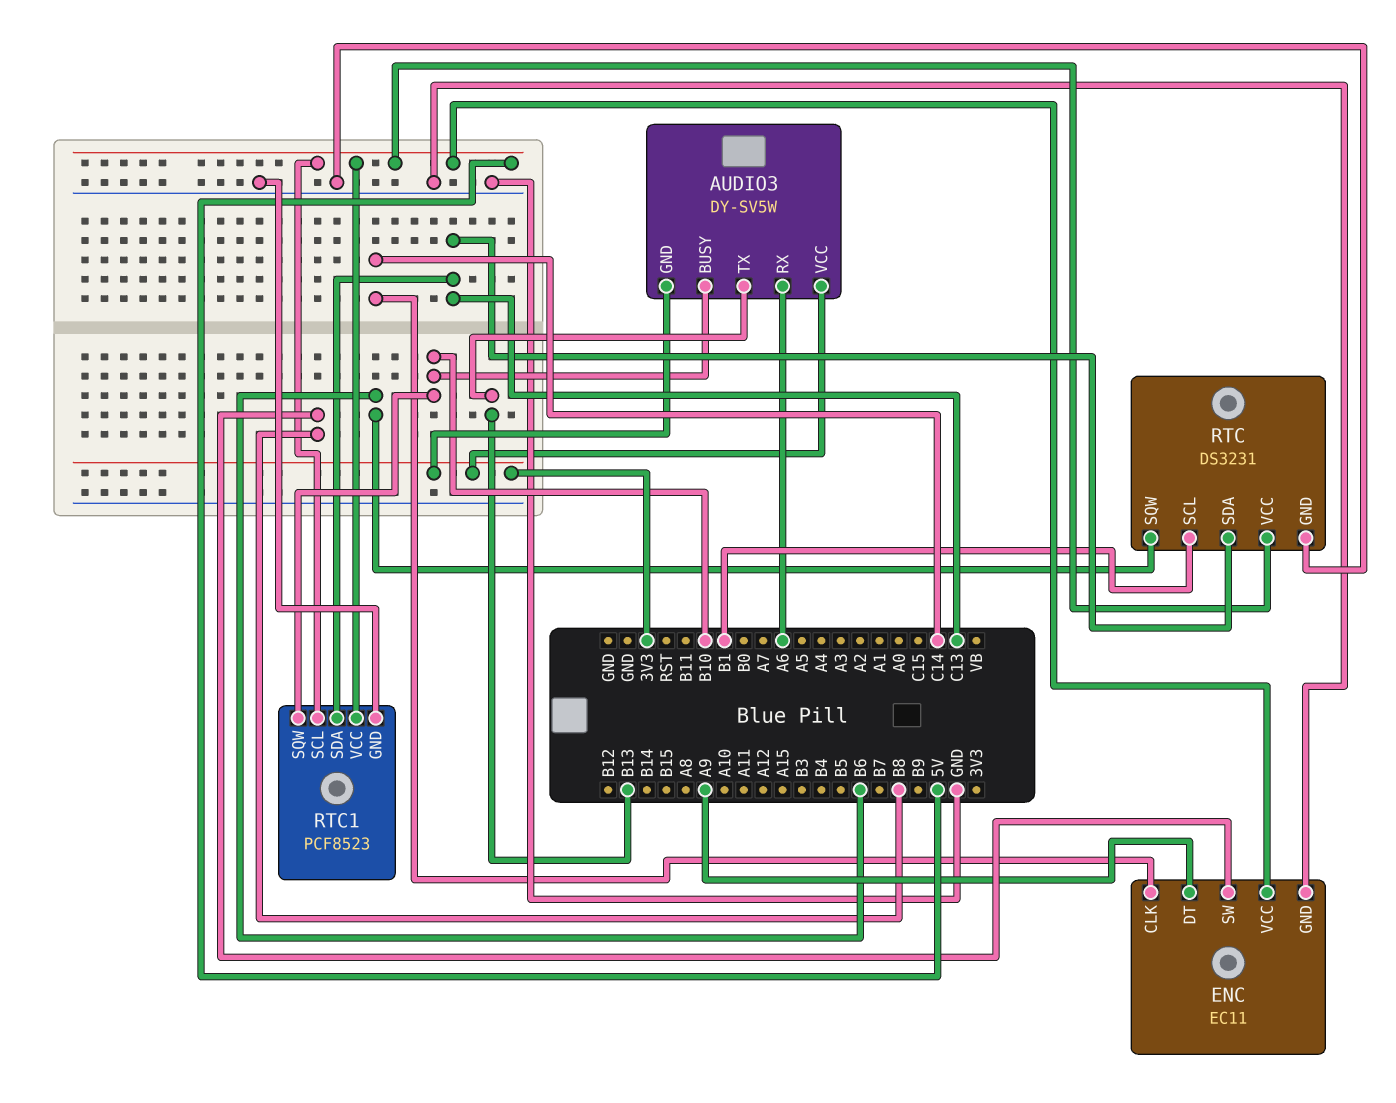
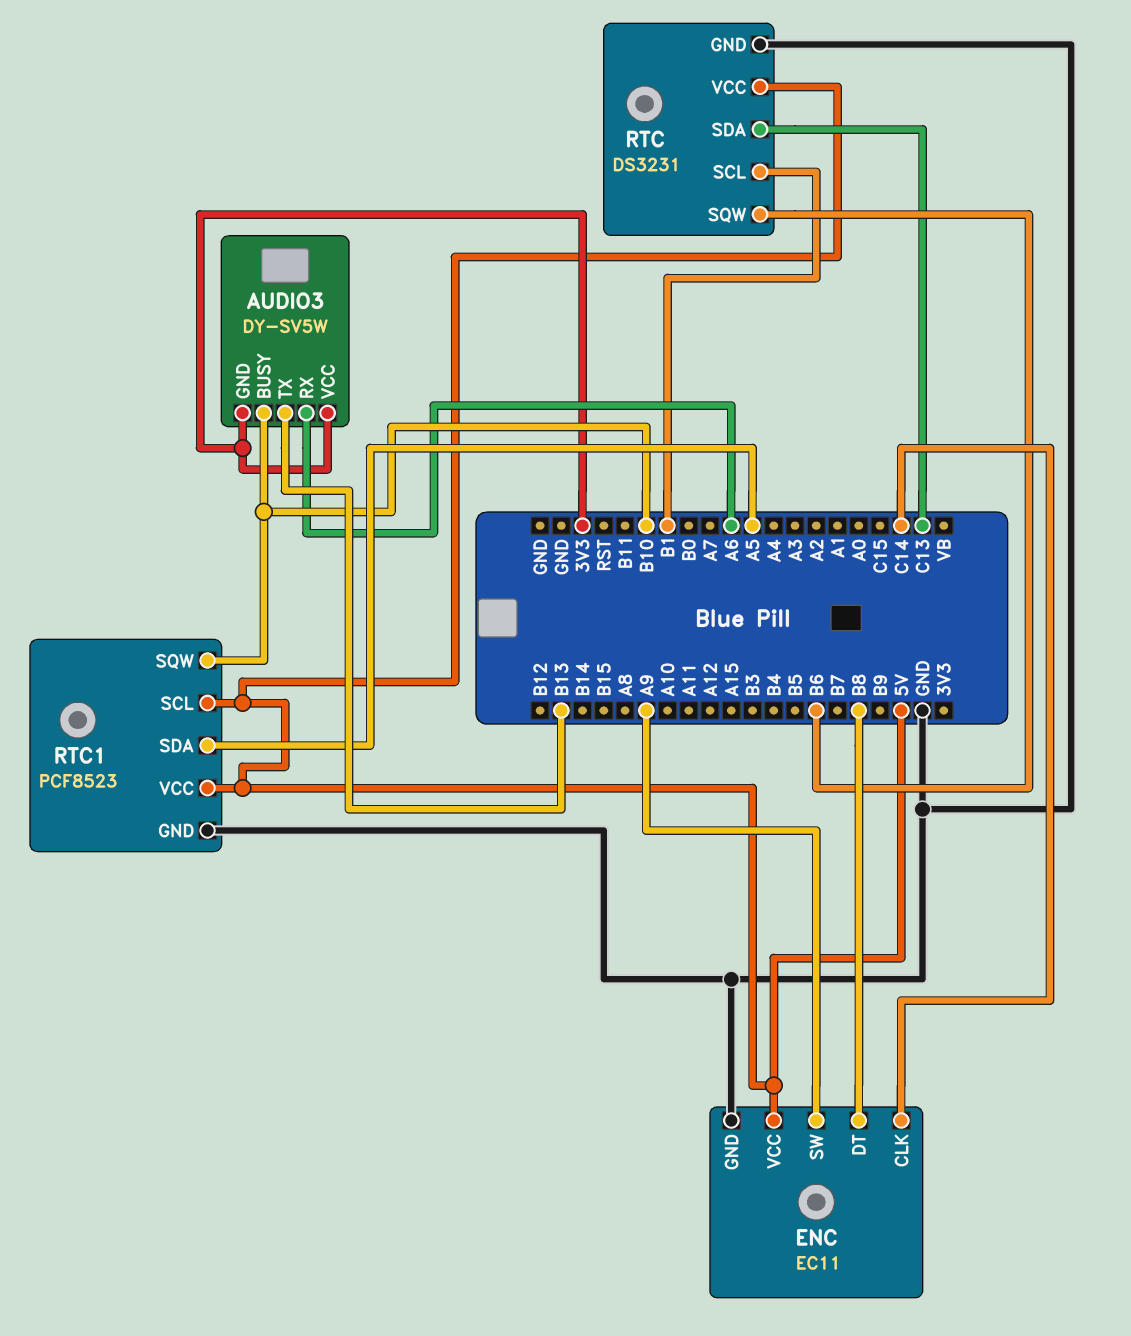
ENC pin DT: A9 -> B8
ENC pin SW: B8 -> A9
RTC1 pin SDA: C13 -> A5

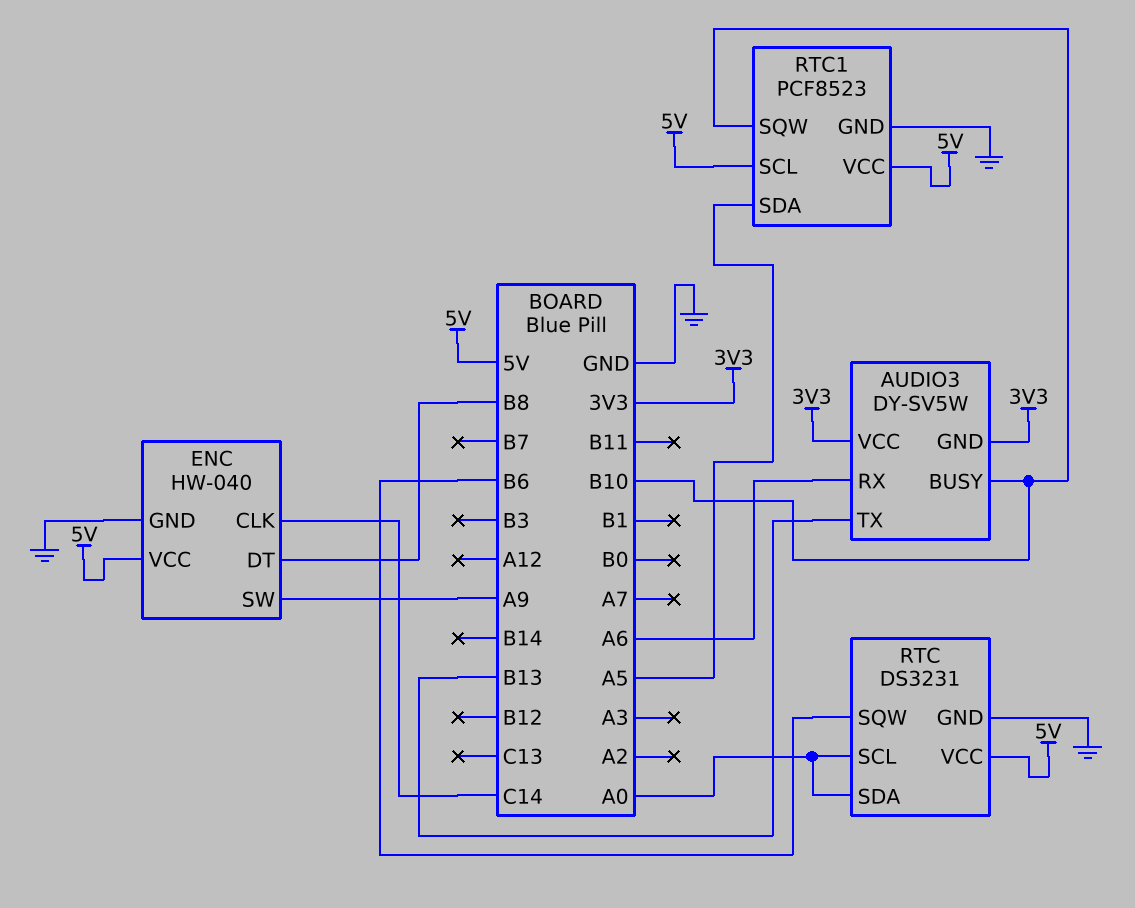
ENC: EC11 -> HW-040
RTC pin SCL: B1 -> A0
RTC pin SDA: C13 -> A0

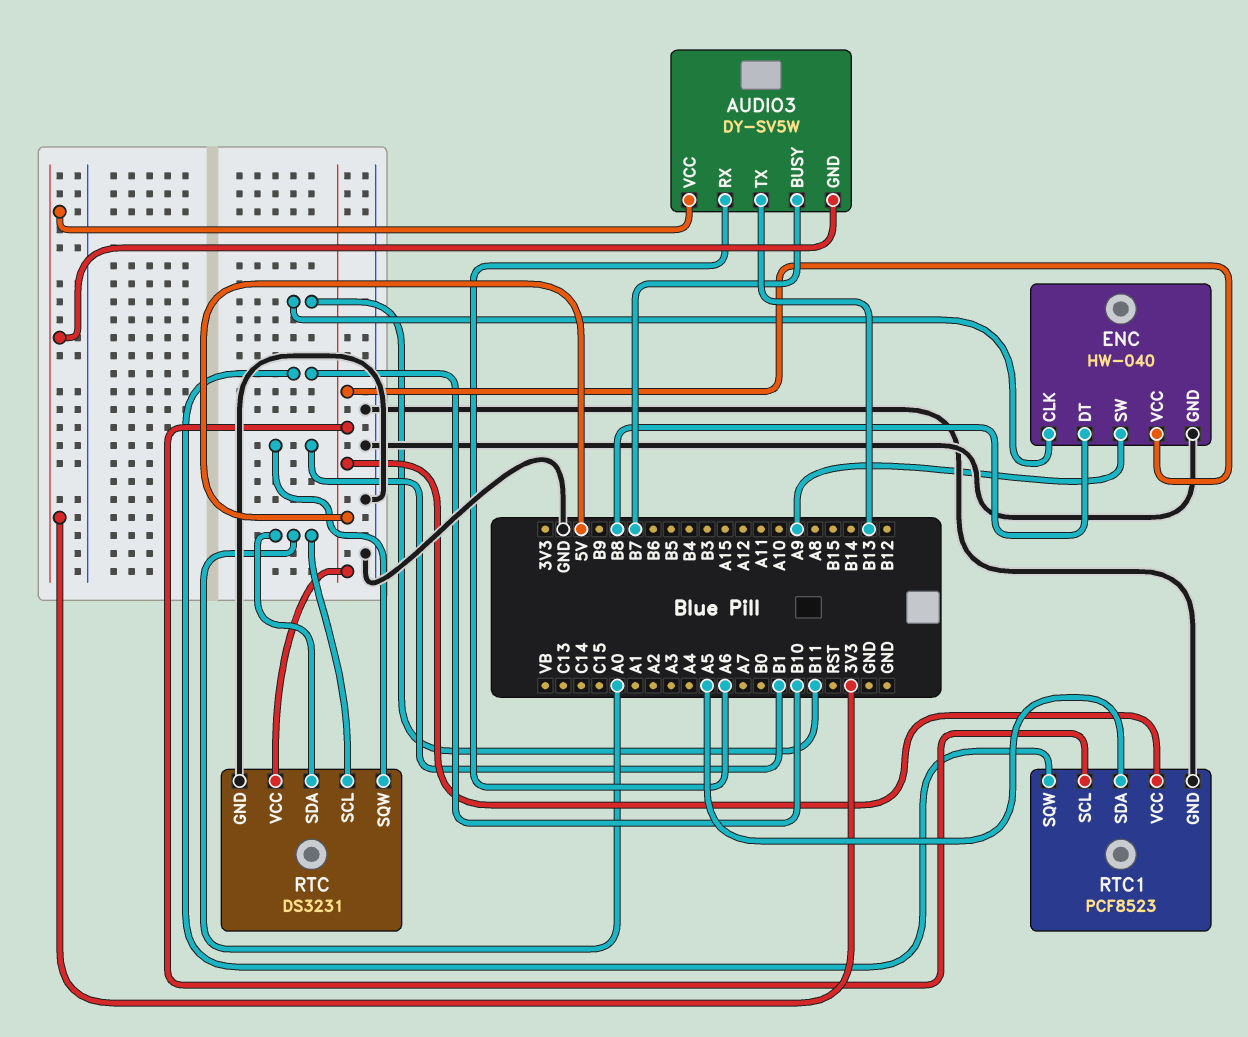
AUDIO3 pin BUSY: B10 -> B7
ENC pin CLK: C14 -> B11
RTC pin SQW: B6 -> B1

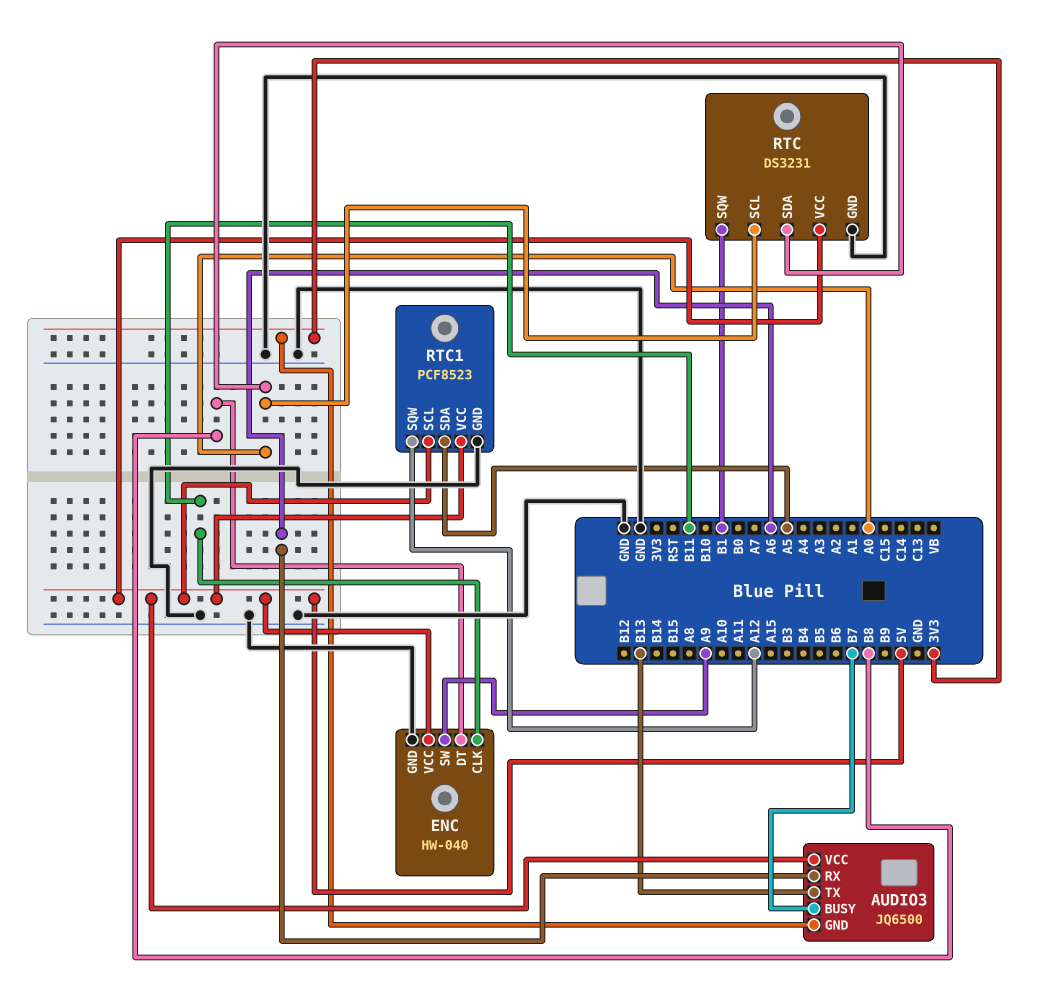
AUDIO3: DY-SV5W -> JQ6500
AUDIO3 pin VCC: 3V3 -> 5V
RTC1 pin SQW: B10 -> A12

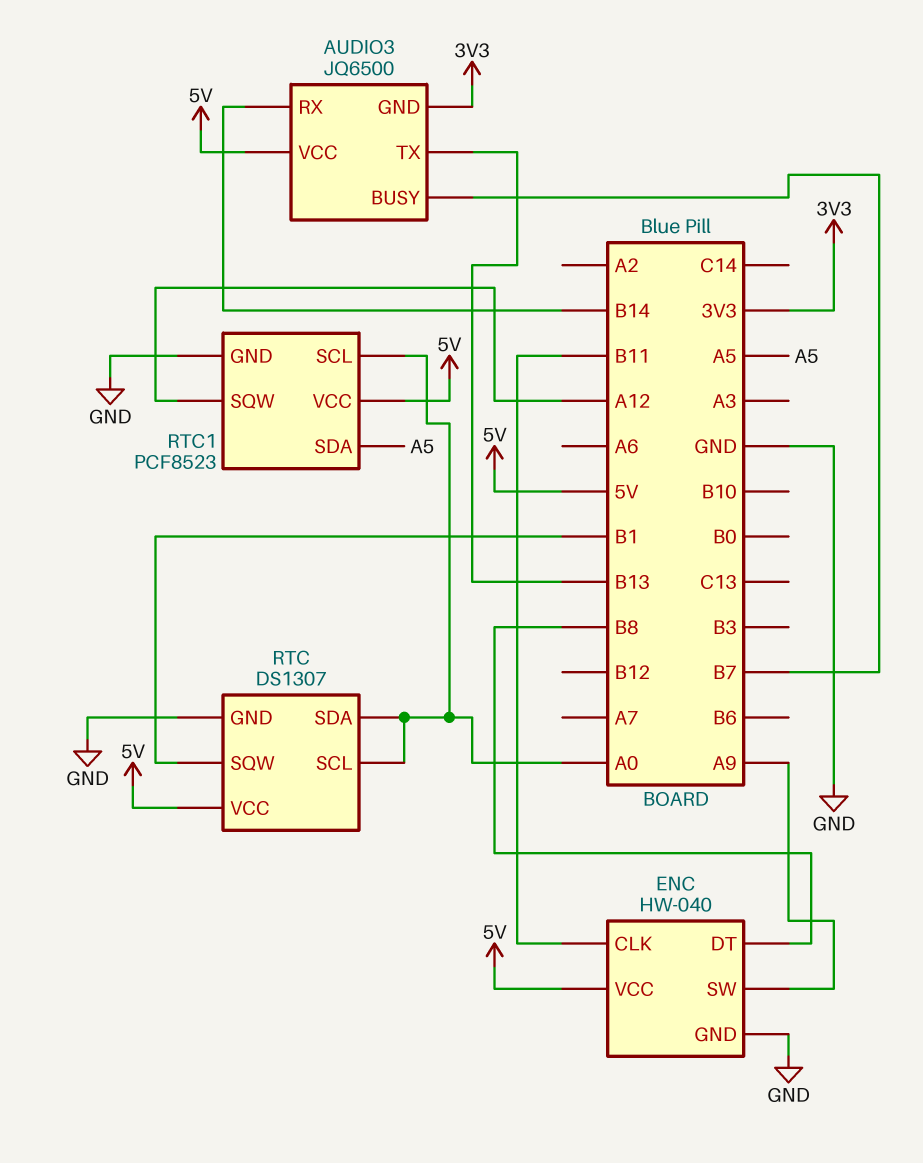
AUDIO3 pin RX: A6 -> B14
RTC: DS3231 -> DS1307
RTC1 pin SCL: 5V -> A0

